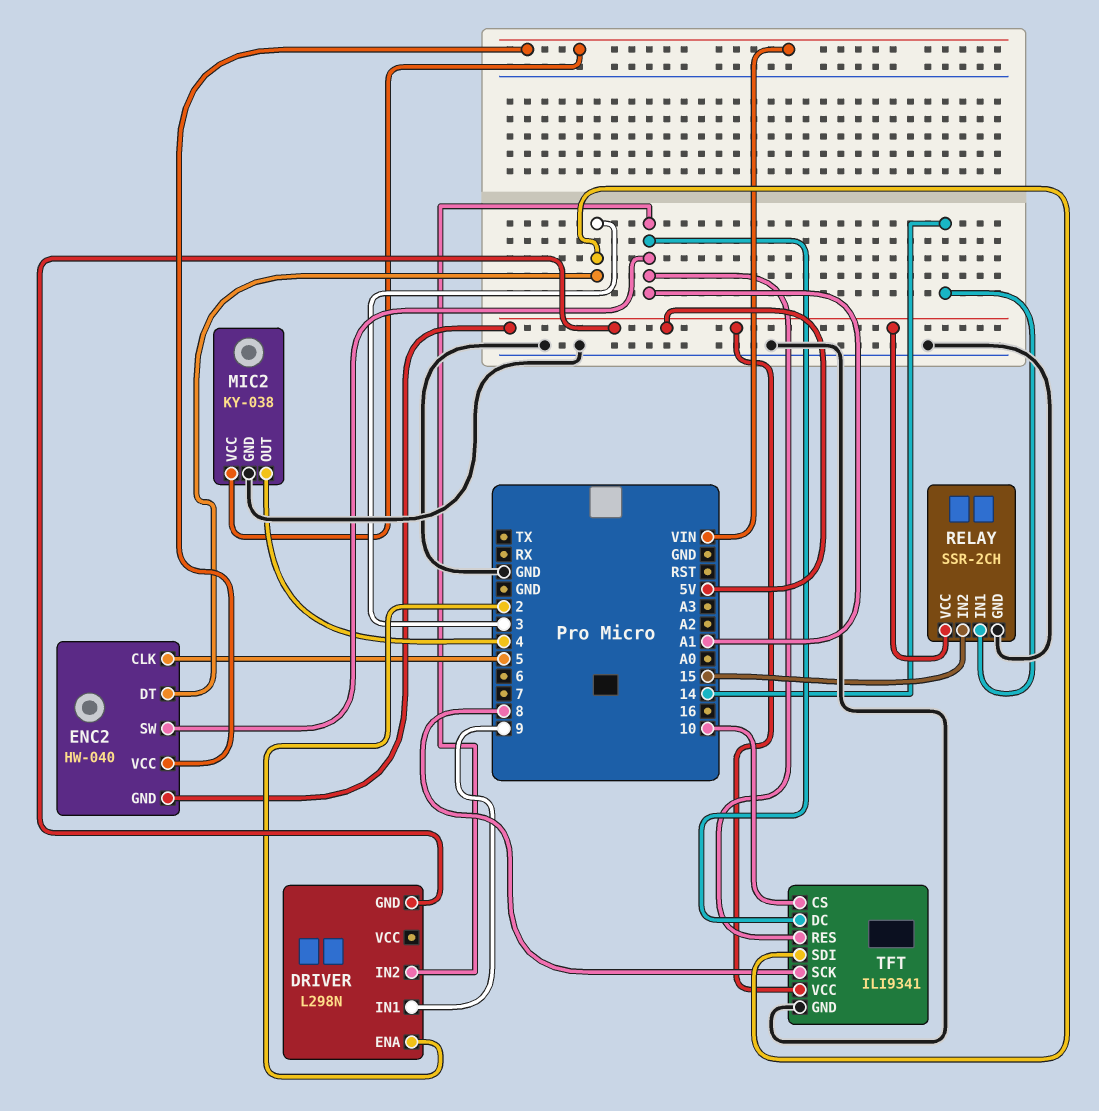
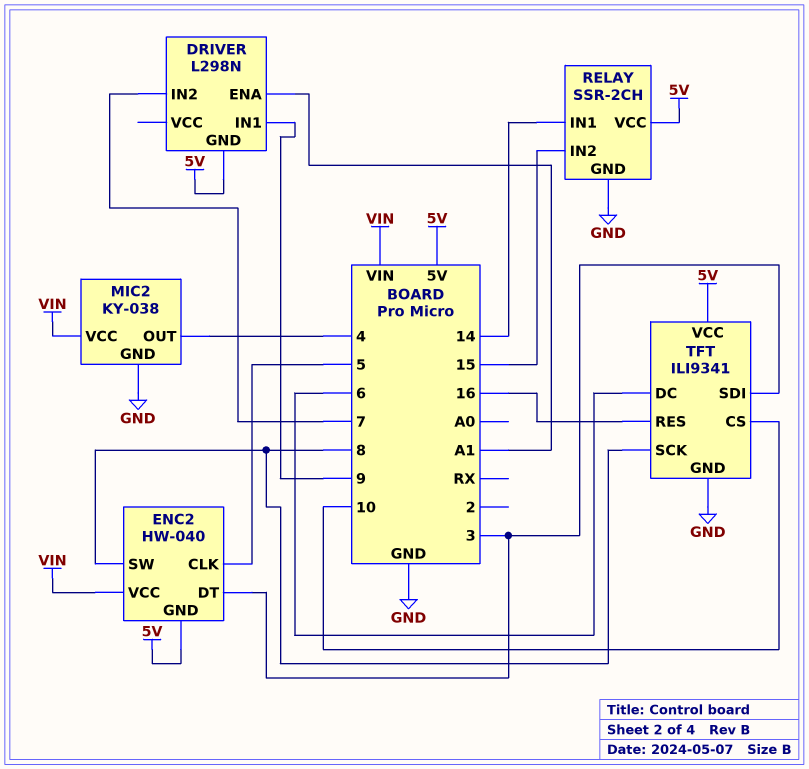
DRIVER pin ENA: 2 -> A1
DRIVER pin IN2: A1 -> 7
ENC2 pin SW: A1 -> 8
TFT pin DC: A1 -> 6
TFT pin RES: A1 -> 16

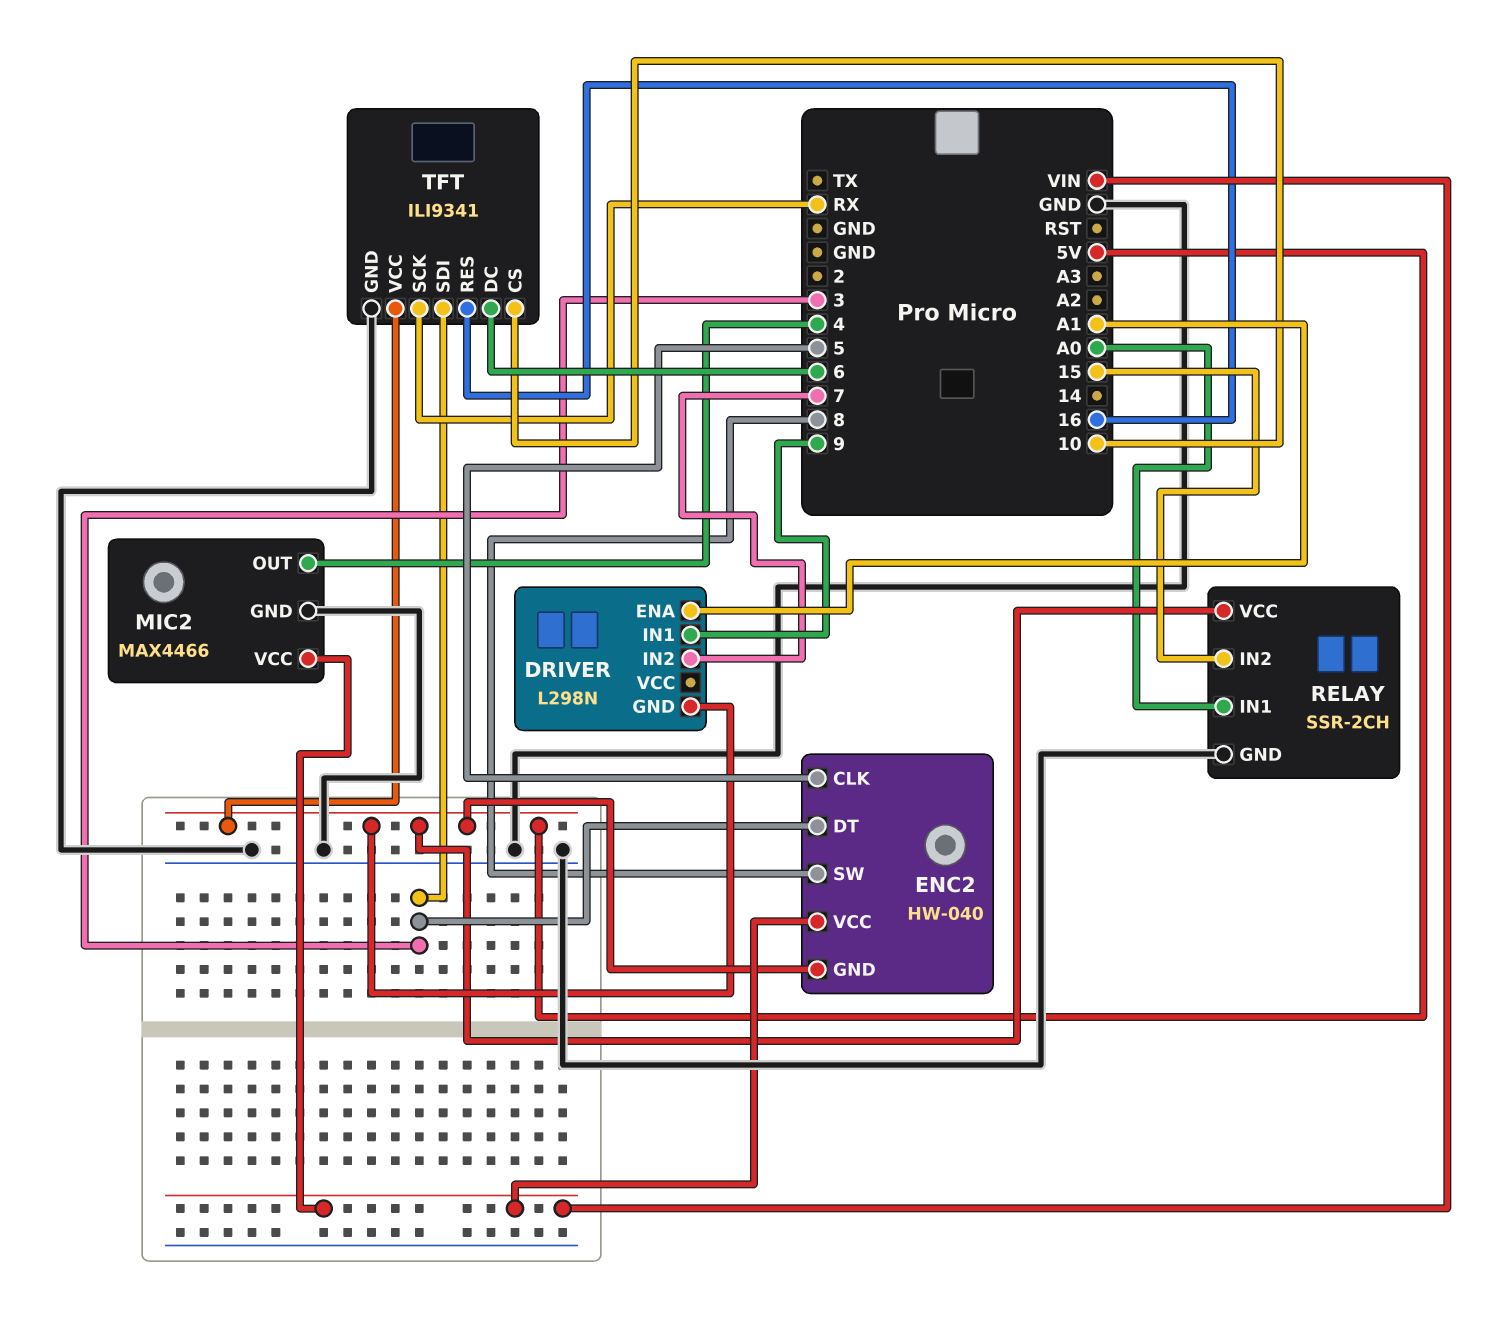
MIC2: KY-038 -> MAX4466
RELAY pin IN1: 14 -> A0
TFT pin SCK: 8 -> RX

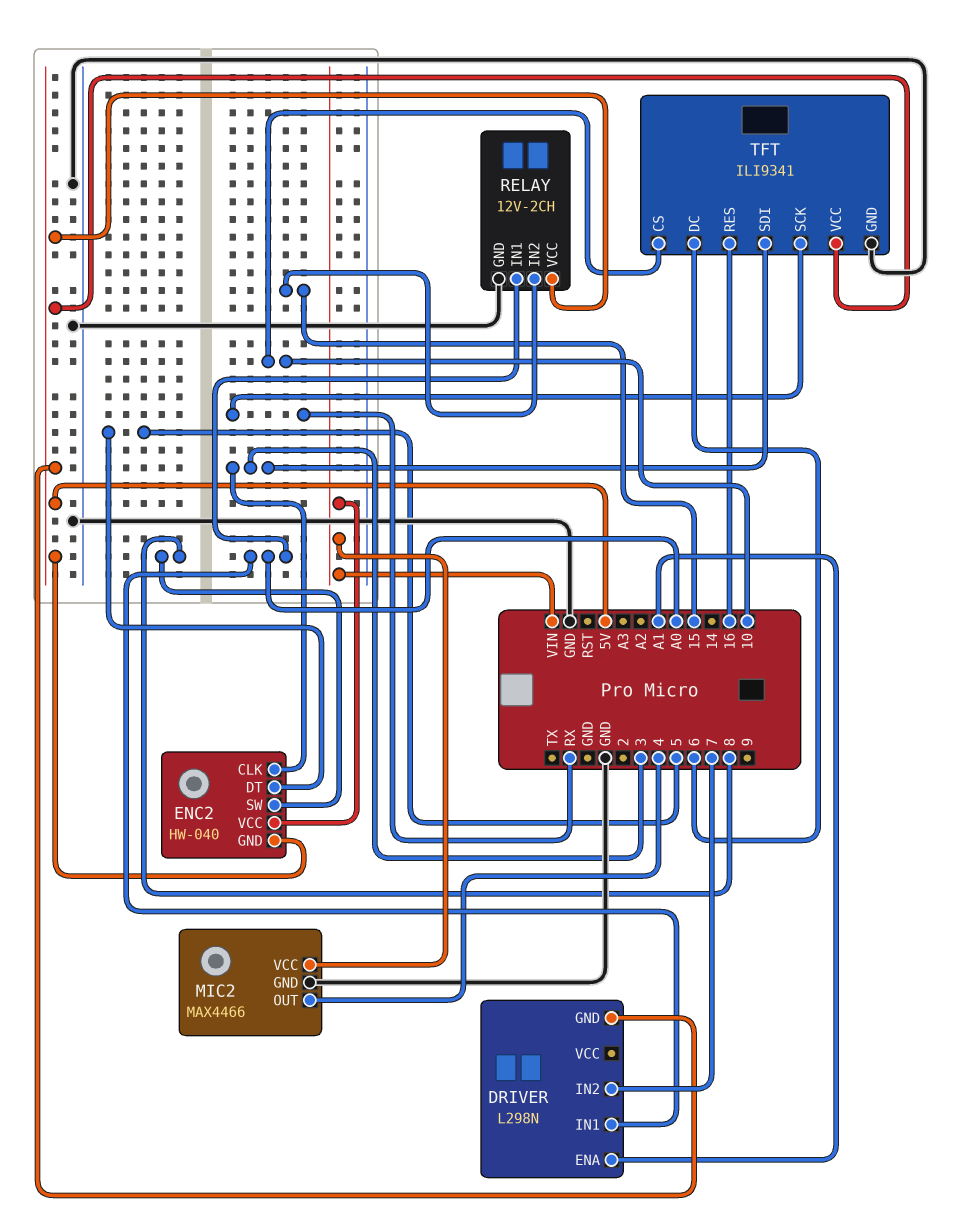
DRIVER pin IN1: 9 -> A0
ENC2 pin CLK: 5 -> 3
ENC2 pin DT: 3 -> 5
RELAY: SSR-2CH -> 12V-2CH

